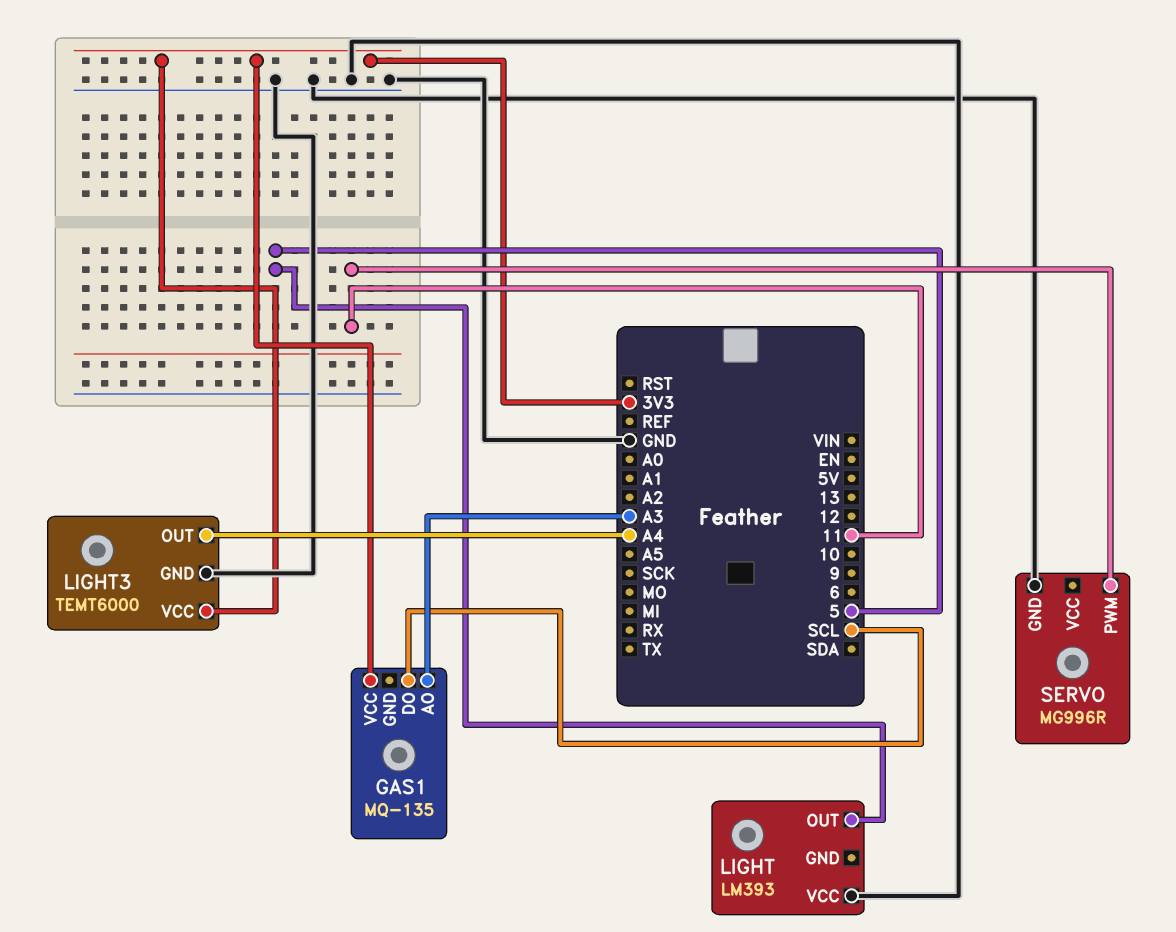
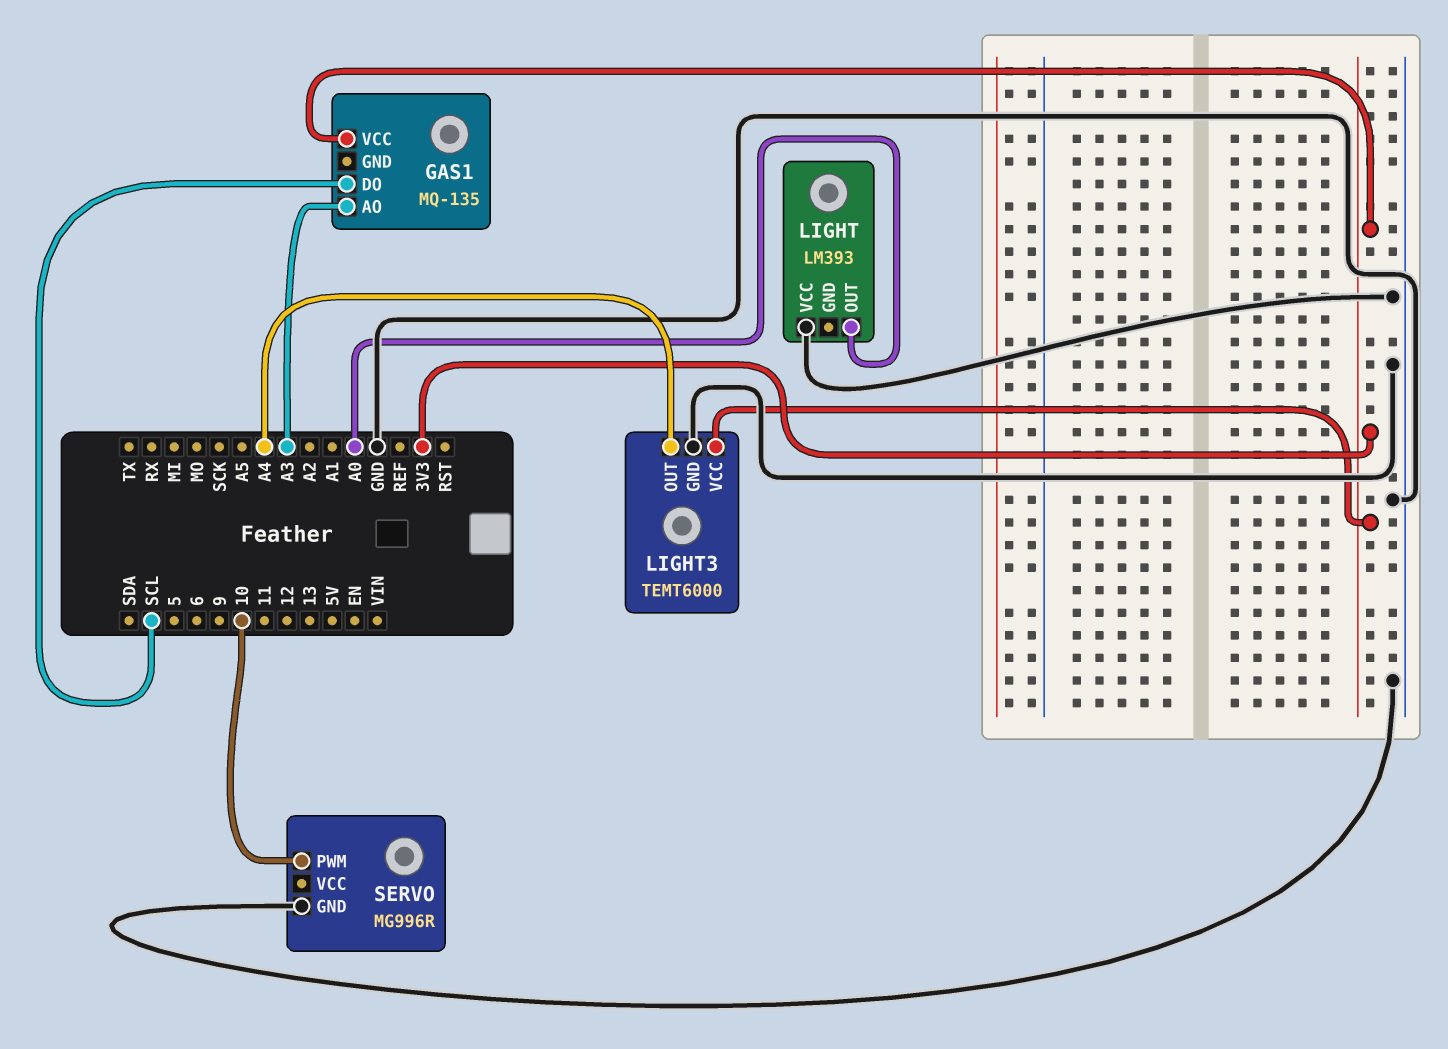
LIGHT pin OUT: 5 -> A0
SERVO pin PWM: 11 -> 10

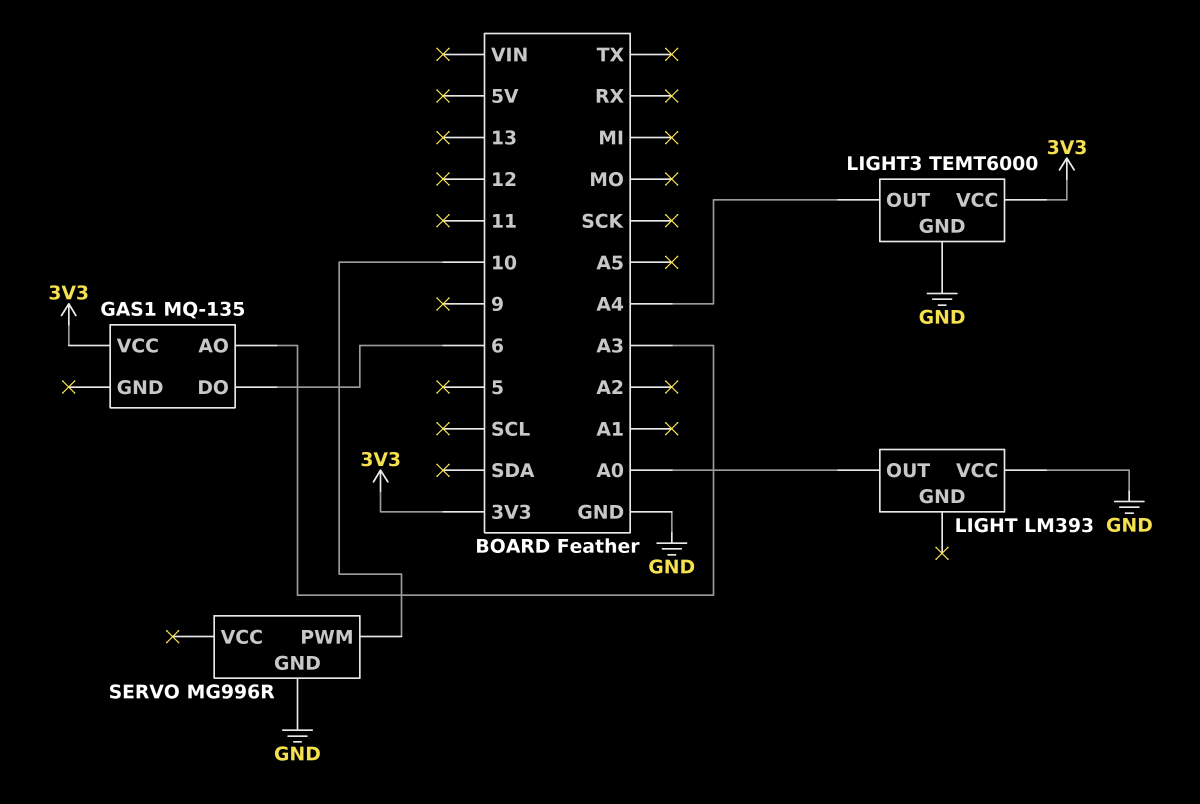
GAS1 pin DO: SCL -> 6

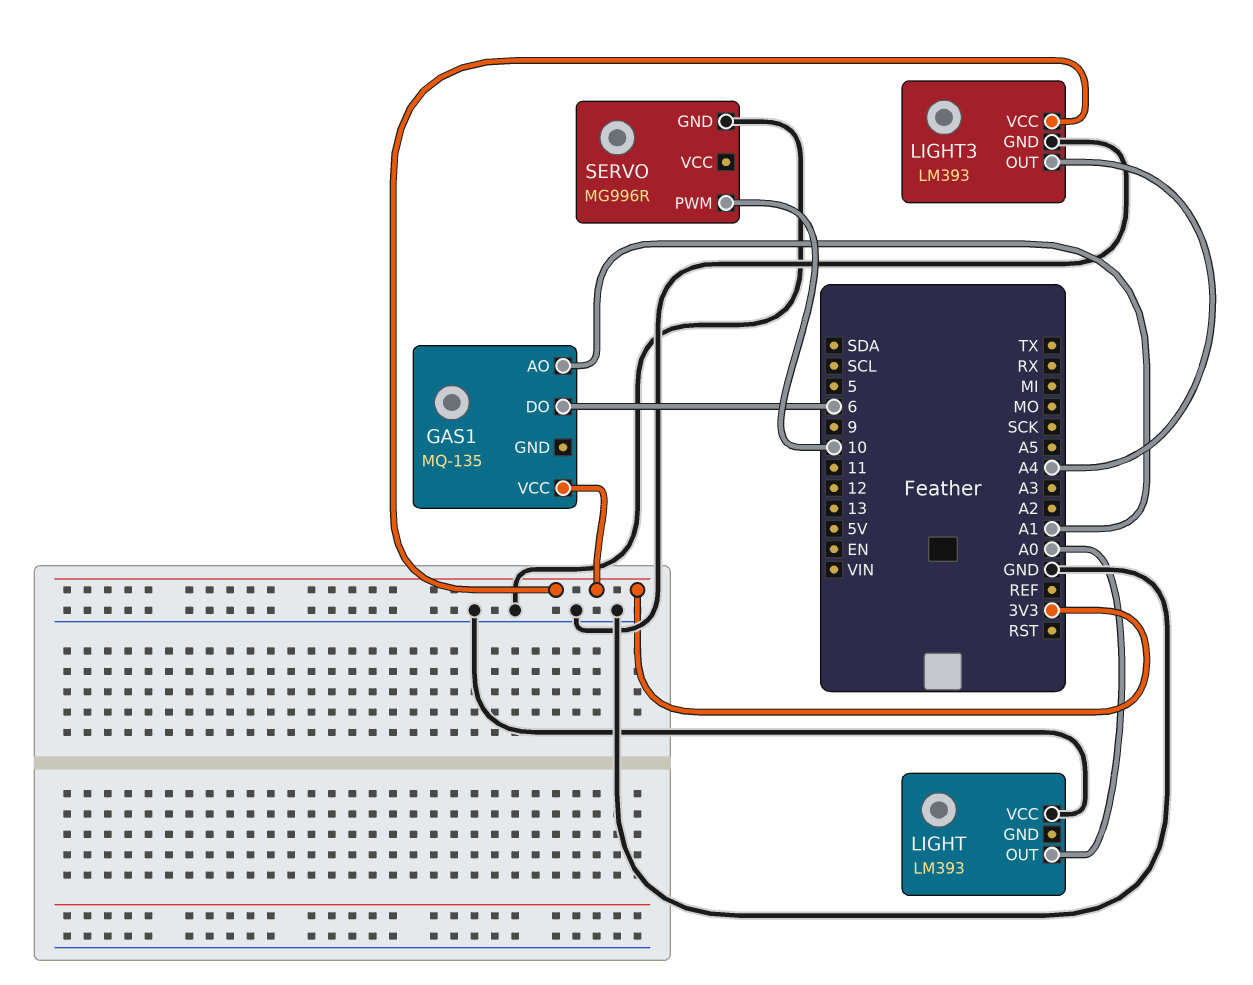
GAS1 pin AO: A3 -> A1
LIGHT3: TEMT6000 -> LM393

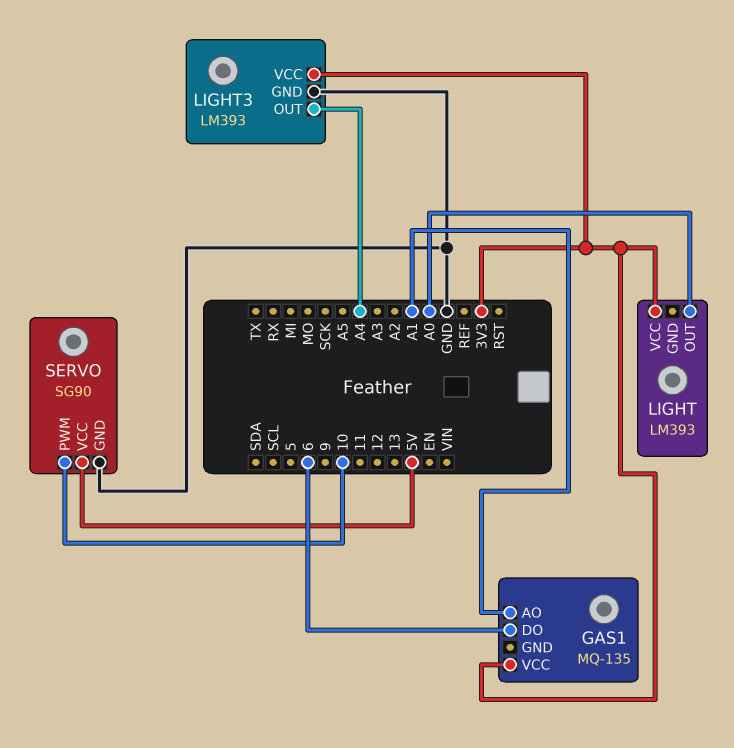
LIGHT pin VCC: GND -> 3V3
SERVO: MG996R -> SG90
SERVO pin VCC: none -> 5V

